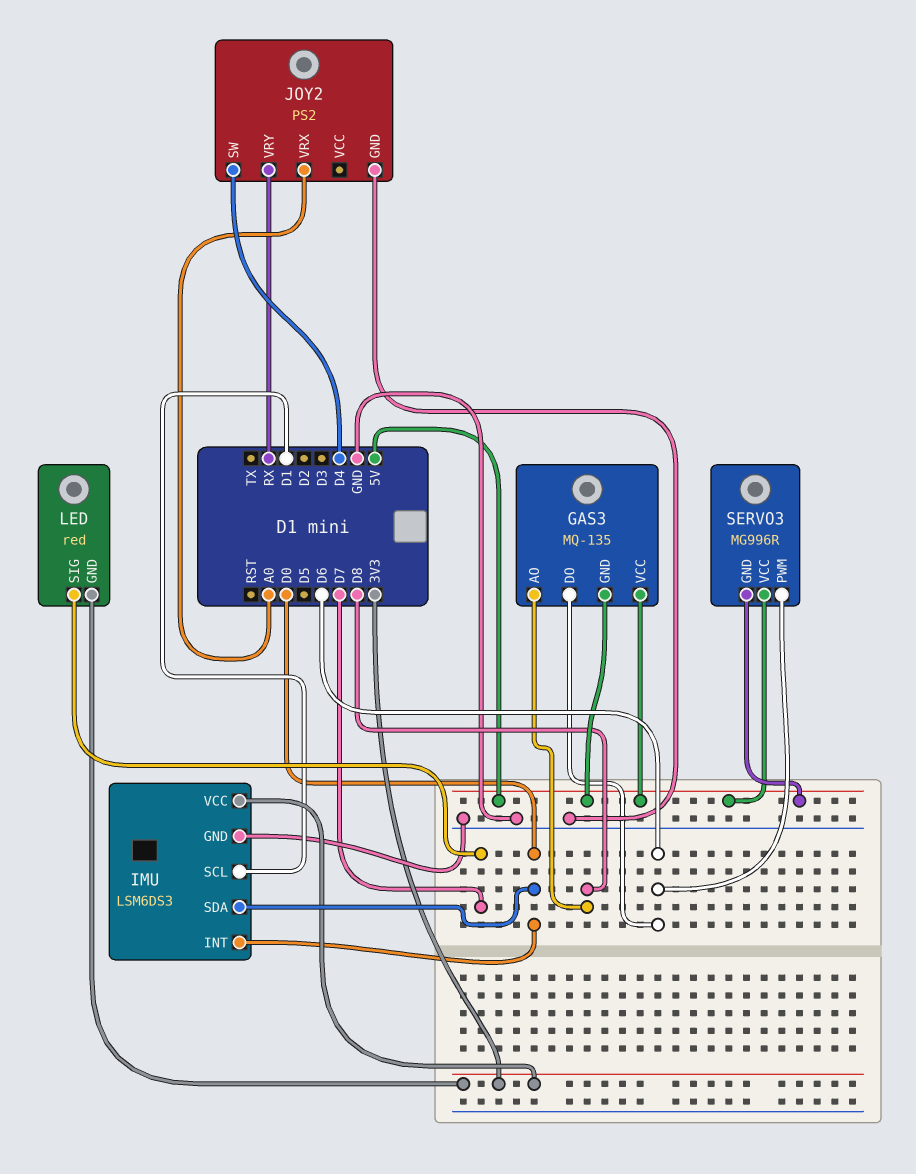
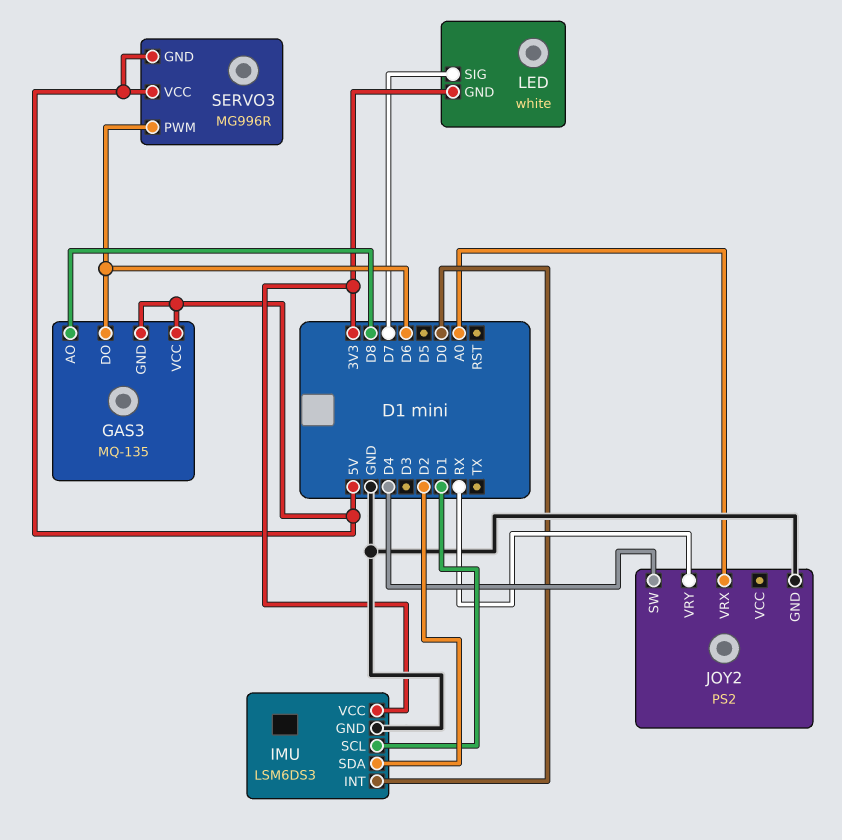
IMU pin SDA: D0 -> D2
LED: red -> white

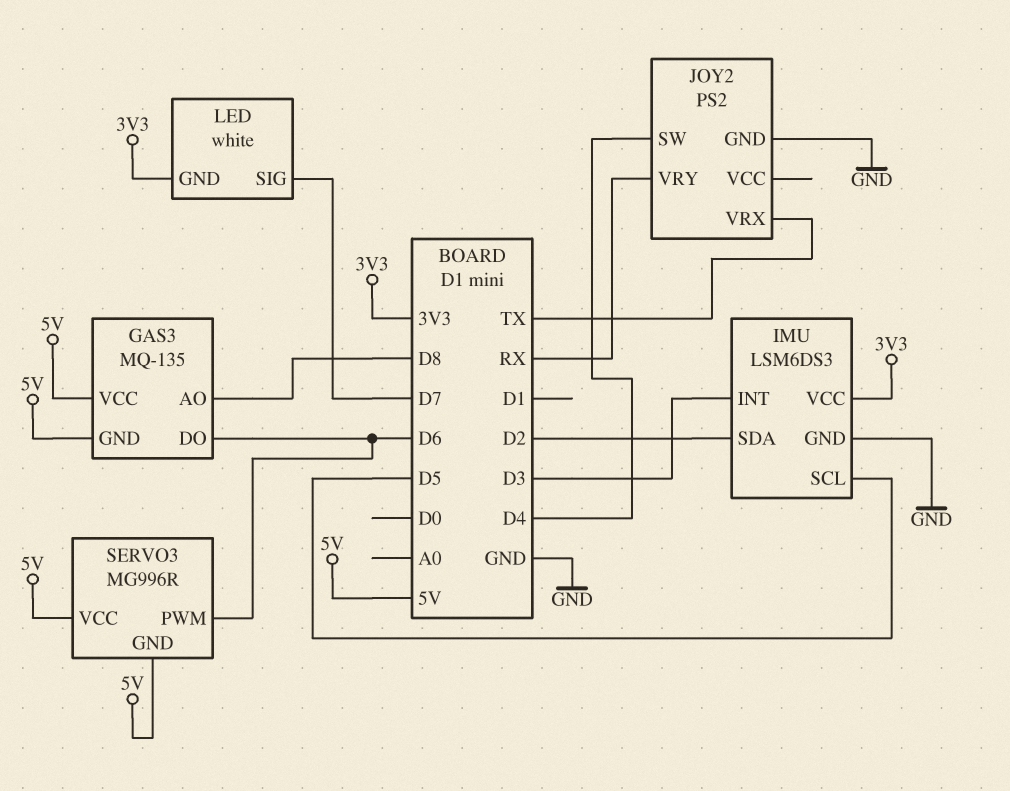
IMU pin INT: D0 -> D3
IMU pin SCL: D1 -> D5
JOY2 pin VRX: A0 -> TX

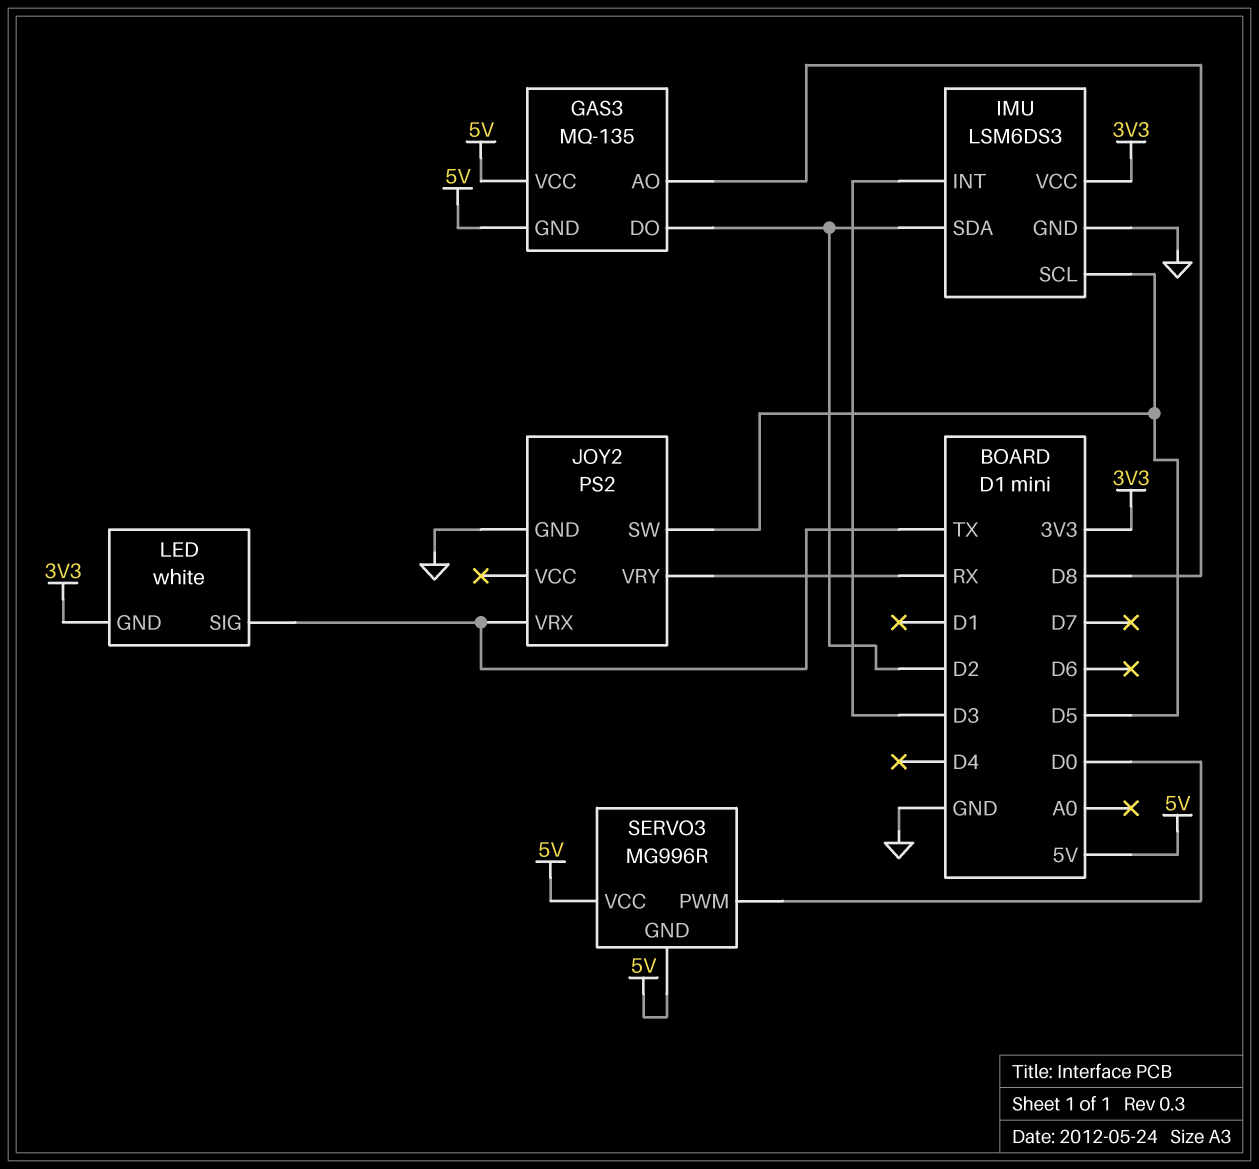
GAS3 pin DO: D6 -> D2
JOY2 pin SW: D4 -> D5
LED pin SIG: D7 -> TX
SERVO3 pin PWM: D6 -> D0

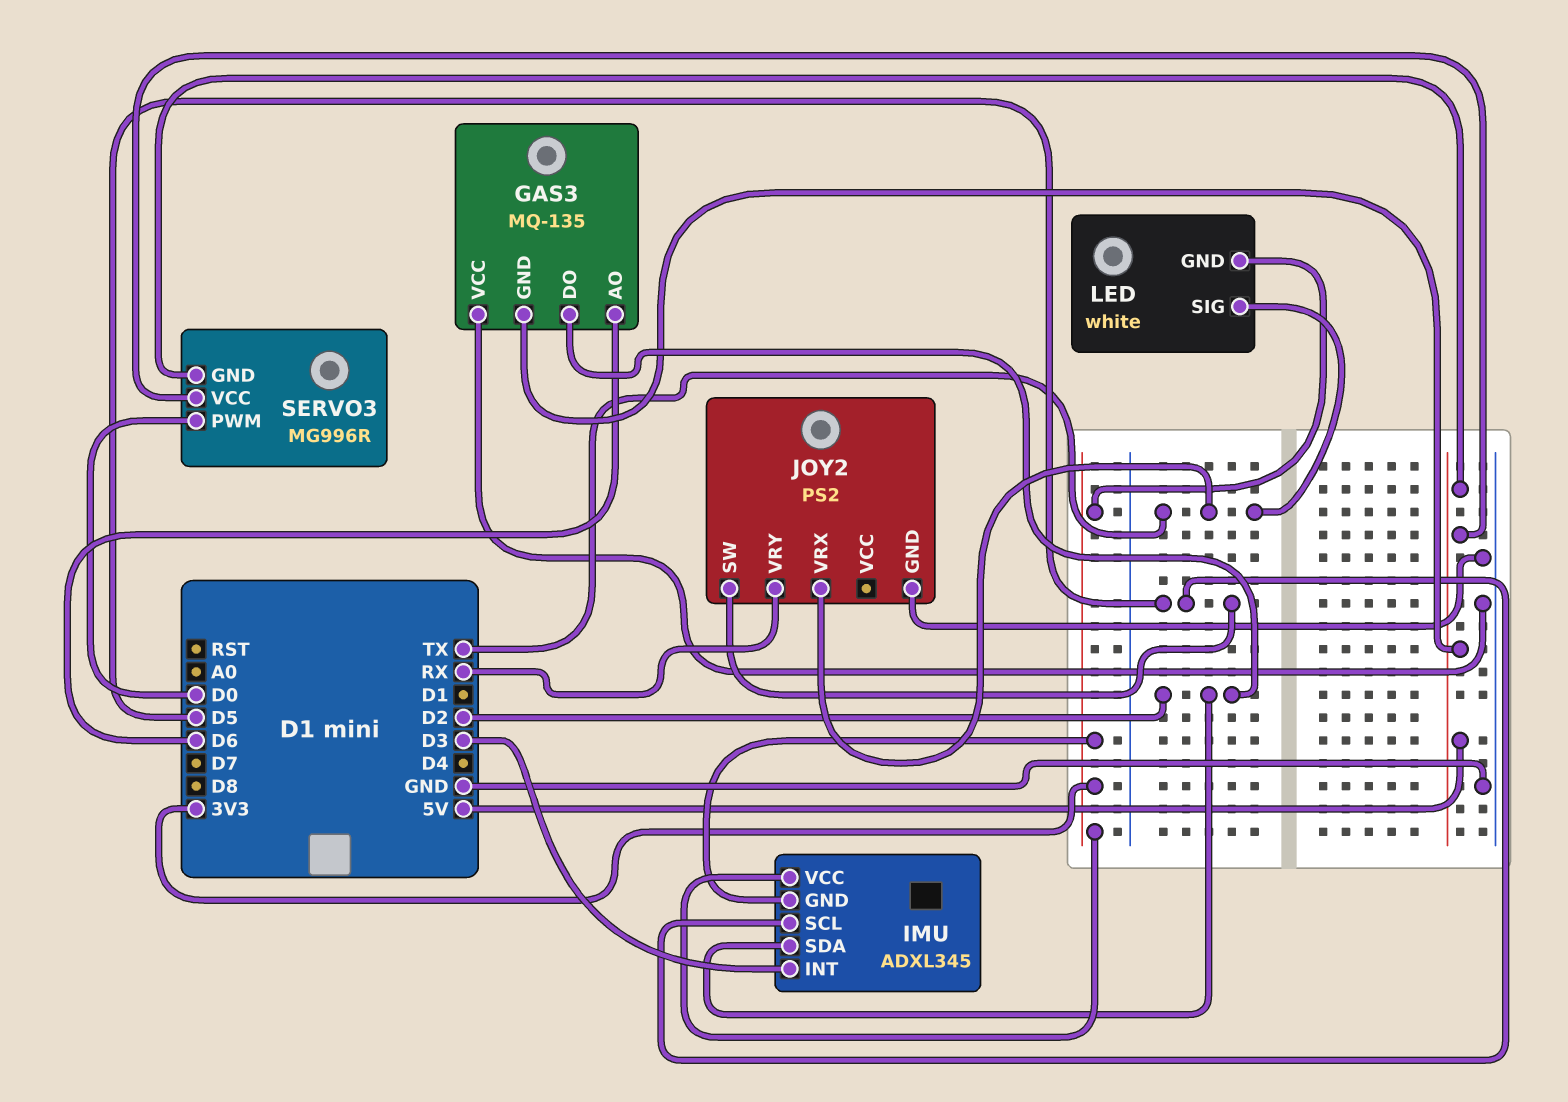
GAS3 pin AO: D8 -> D6
GAS3 pin VCC: 5V -> GND
IMU: LSM6DS3 -> ADXL345
IMU pin GND: GND -> 3V3

